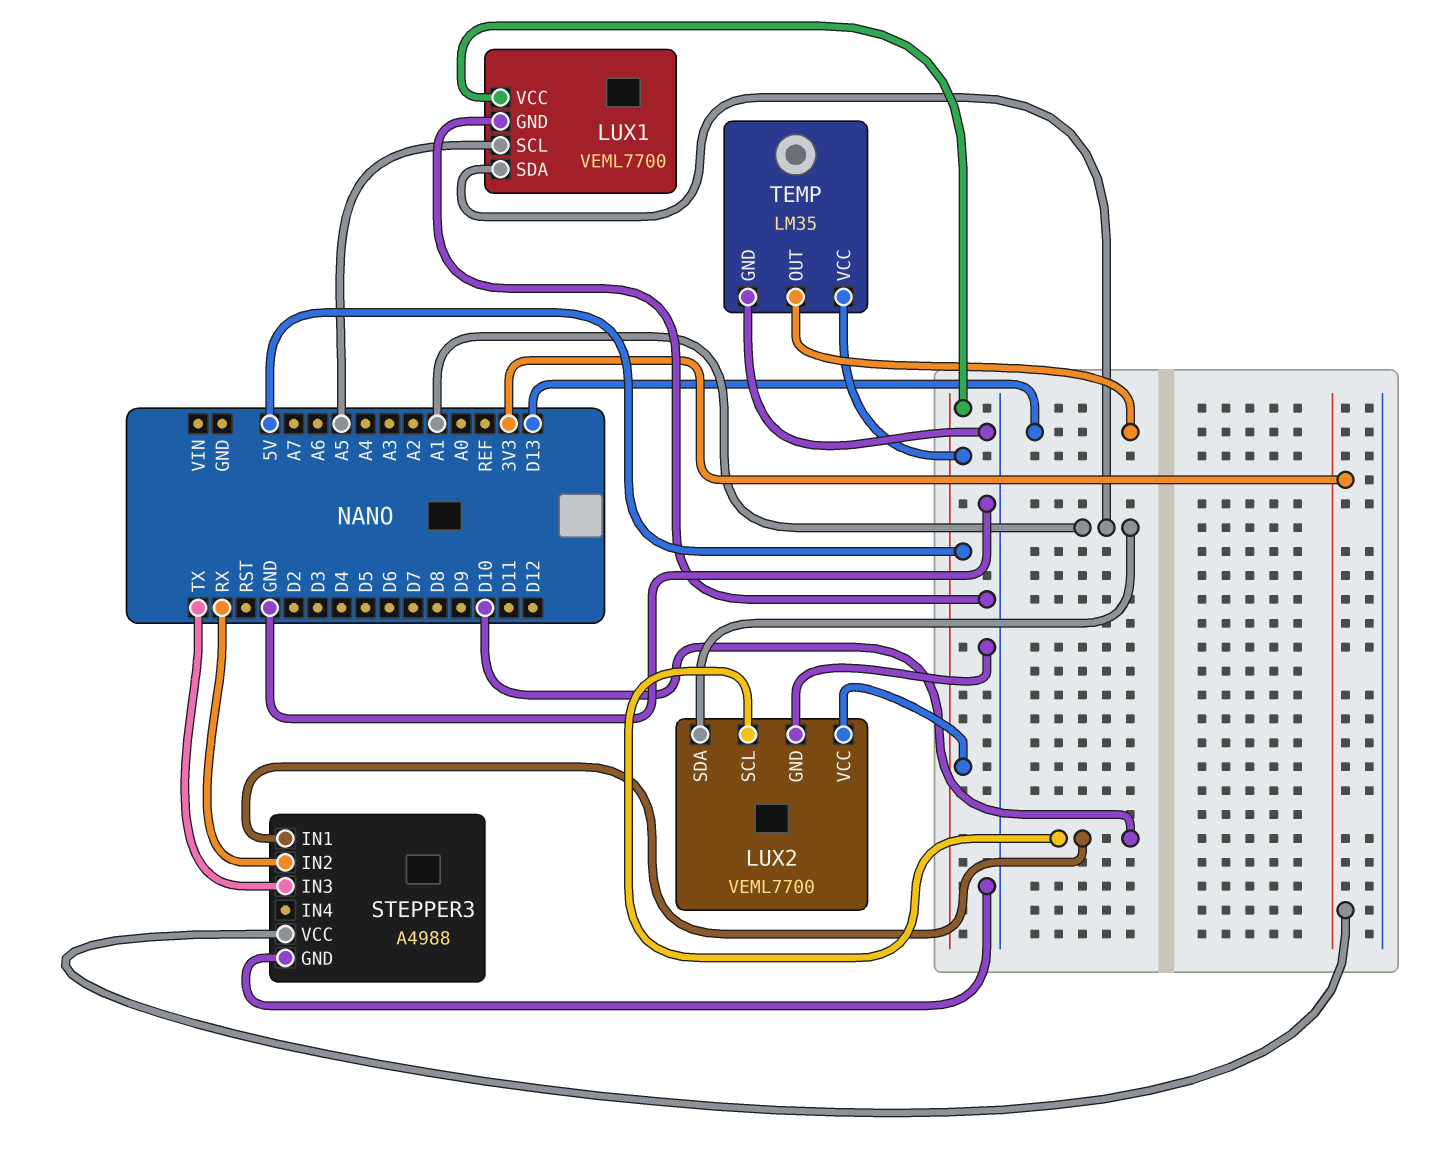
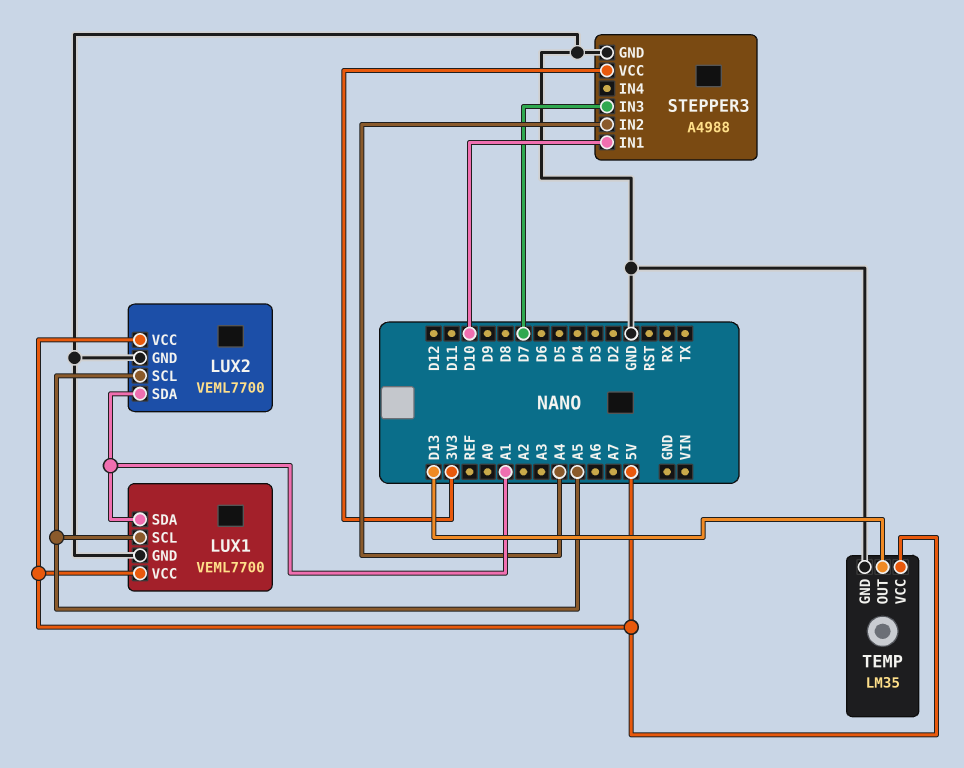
LUX2 pin SCL: D10 -> A5
STEPPER3 pin IN2: RX -> A4
STEPPER3 pin IN3: TX -> D7

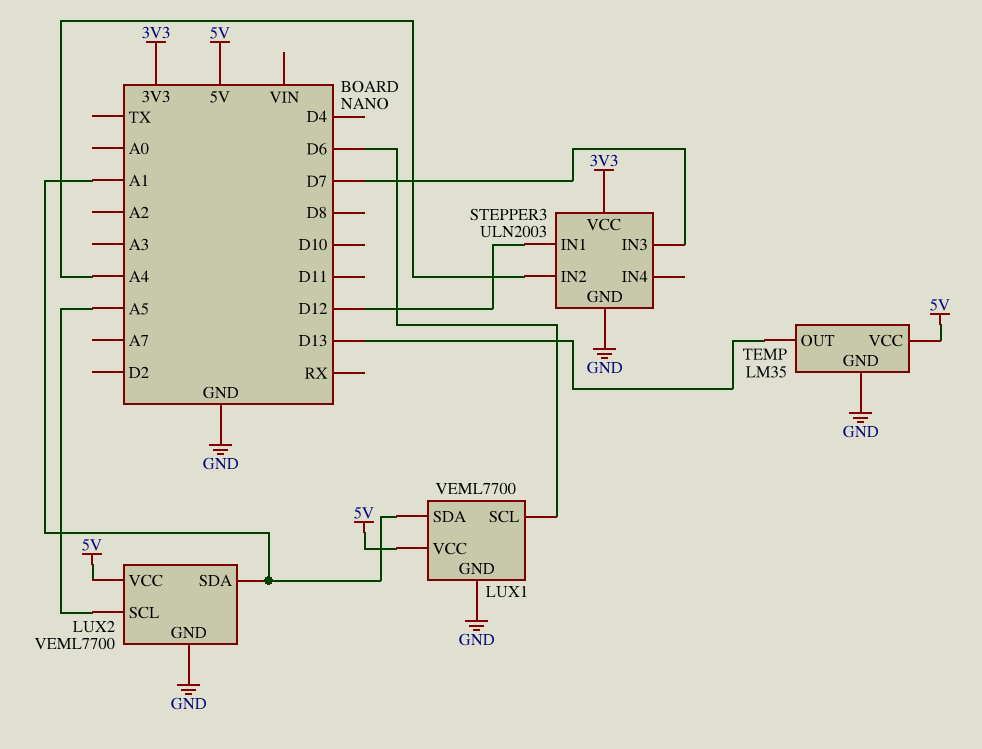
LUX1 pin SCL: A5 -> D6
STEPPER3: A4988 -> ULN2003
STEPPER3 pin IN1: D10 -> D12

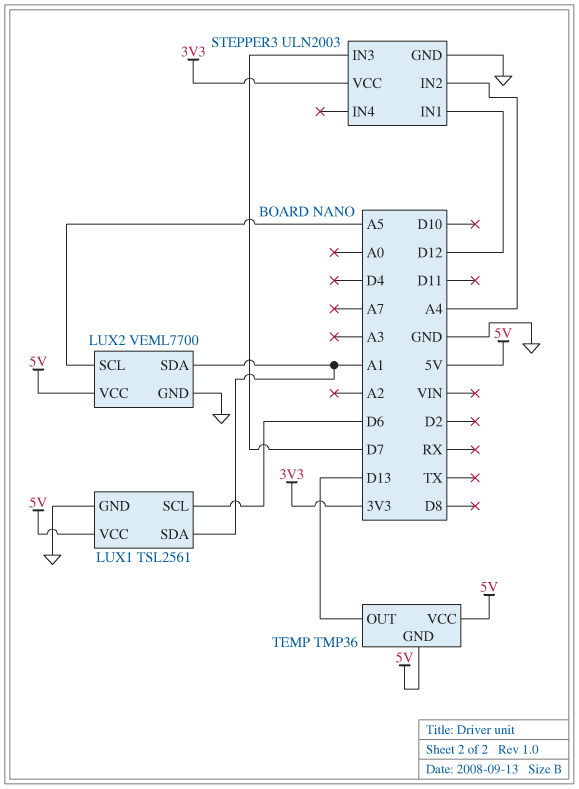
LUX1: VEML7700 -> TSL2561
TEMP: LM35 -> TMP36
TEMP pin GND: GND -> 5V

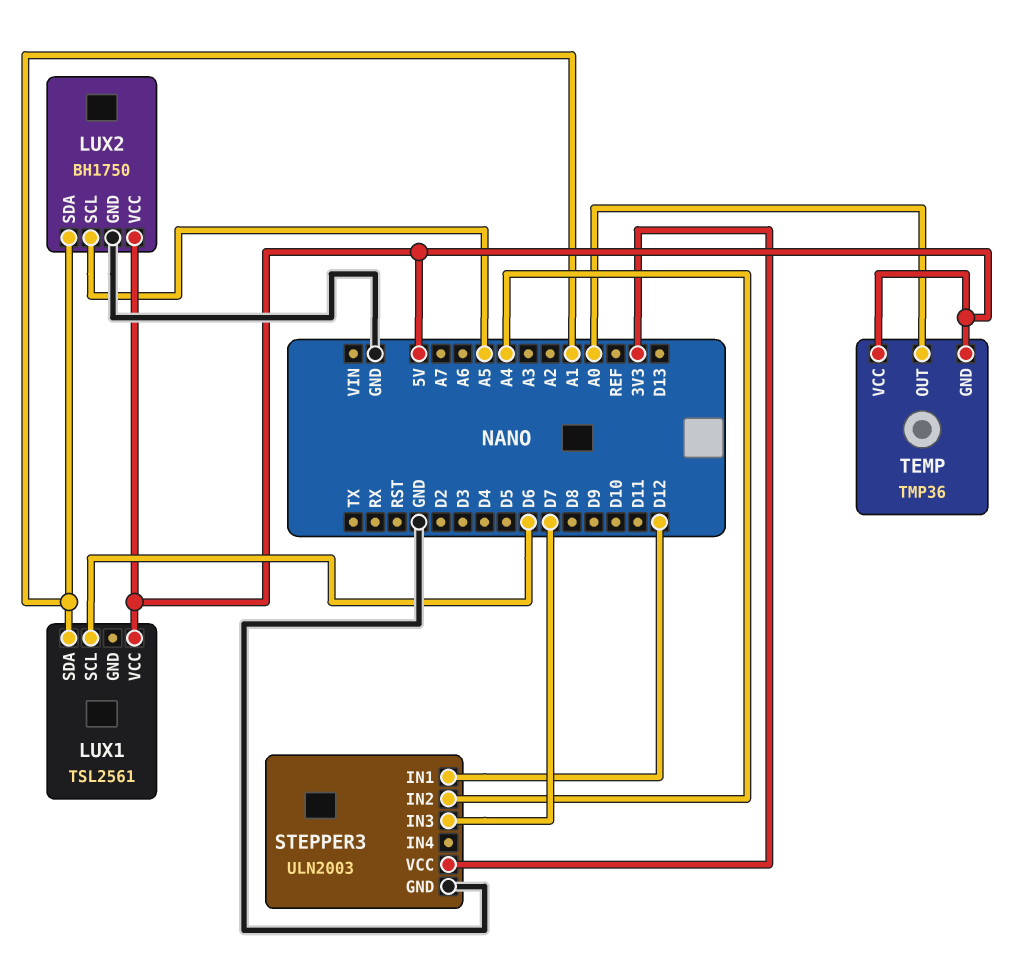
LUX1 pin GND: GND -> none
LUX2: VEML7700 -> BH1750
TEMP pin OUT: D13 -> A0

